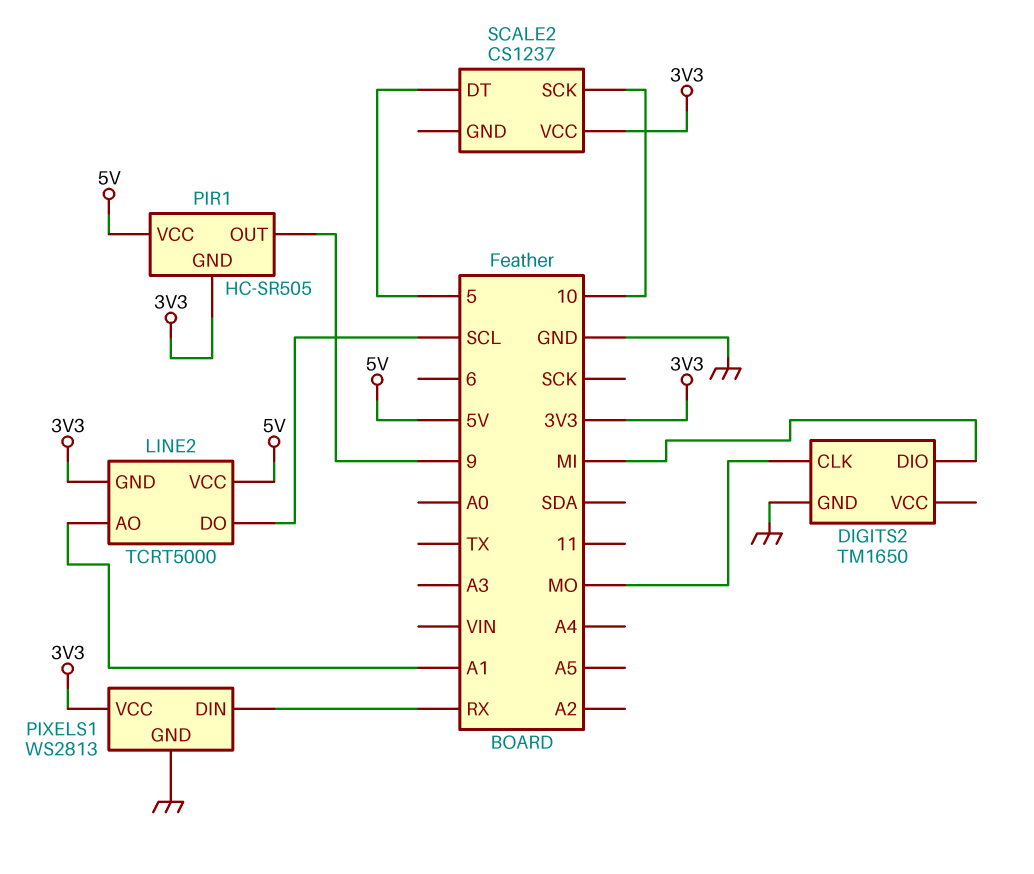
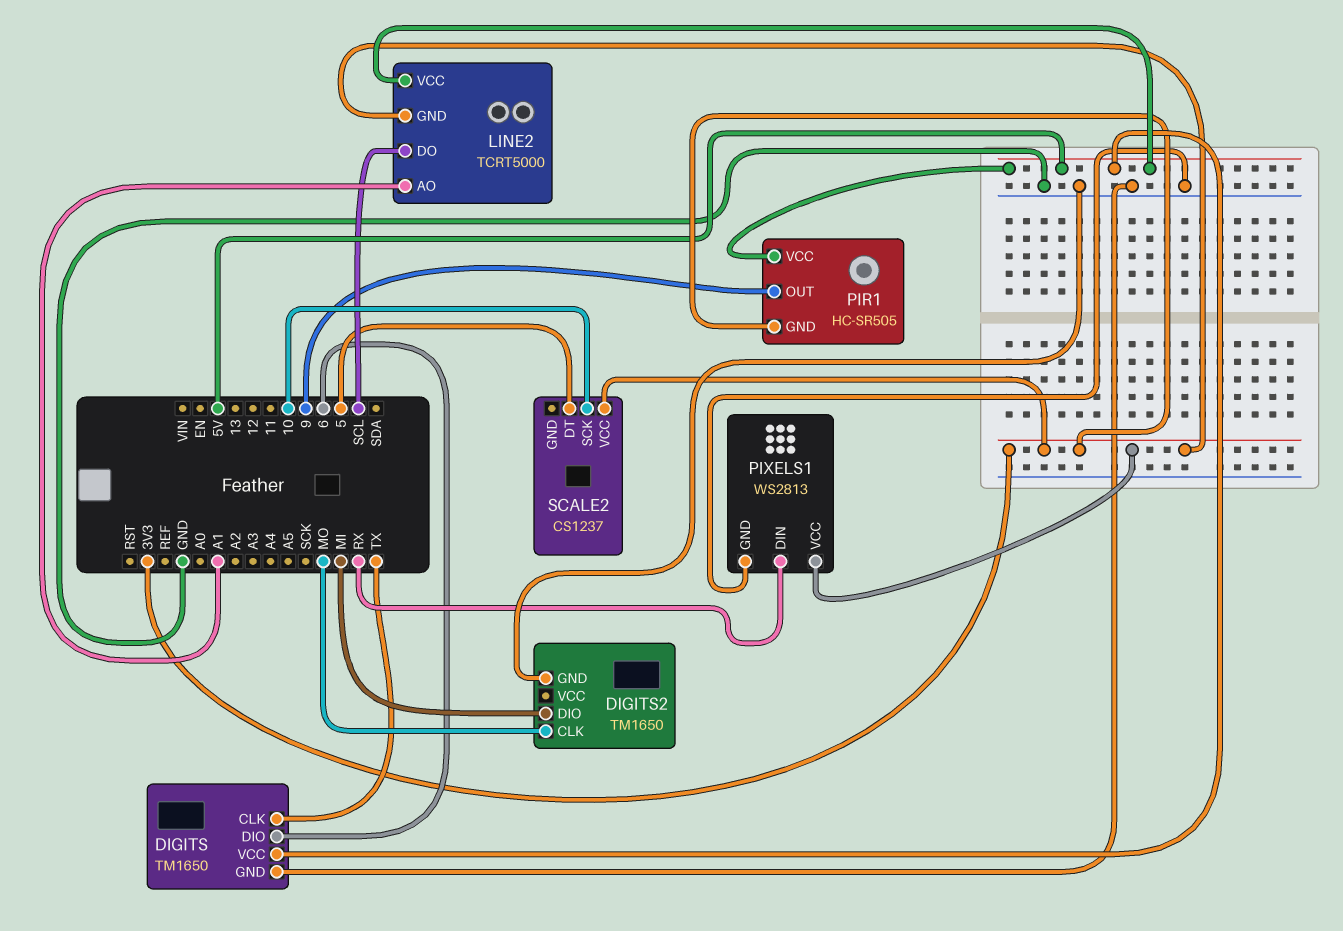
DIGITS: none -> TM1650
DIGITS pin CLK: none -> TX
DIGITS pin DIO: none -> 6
DIGITS pin GND: none -> GND
DIGITS pin VCC: none -> 5V

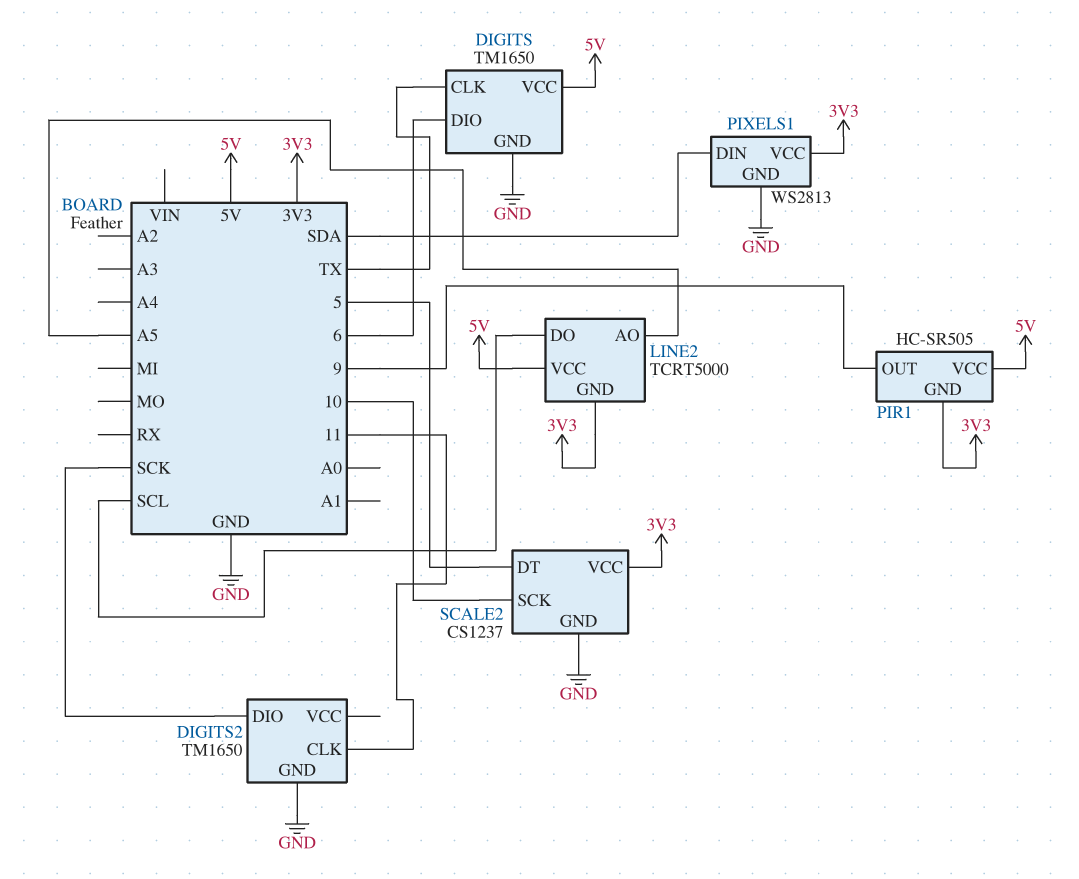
DIGITS2 pin CLK: MO -> 11
DIGITS2 pin DIO: MI -> SCK
LINE2 pin AO: A1 -> A5
PIXELS1 pin DIN: RX -> SDA
SCALE2 pin GND: none -> GND

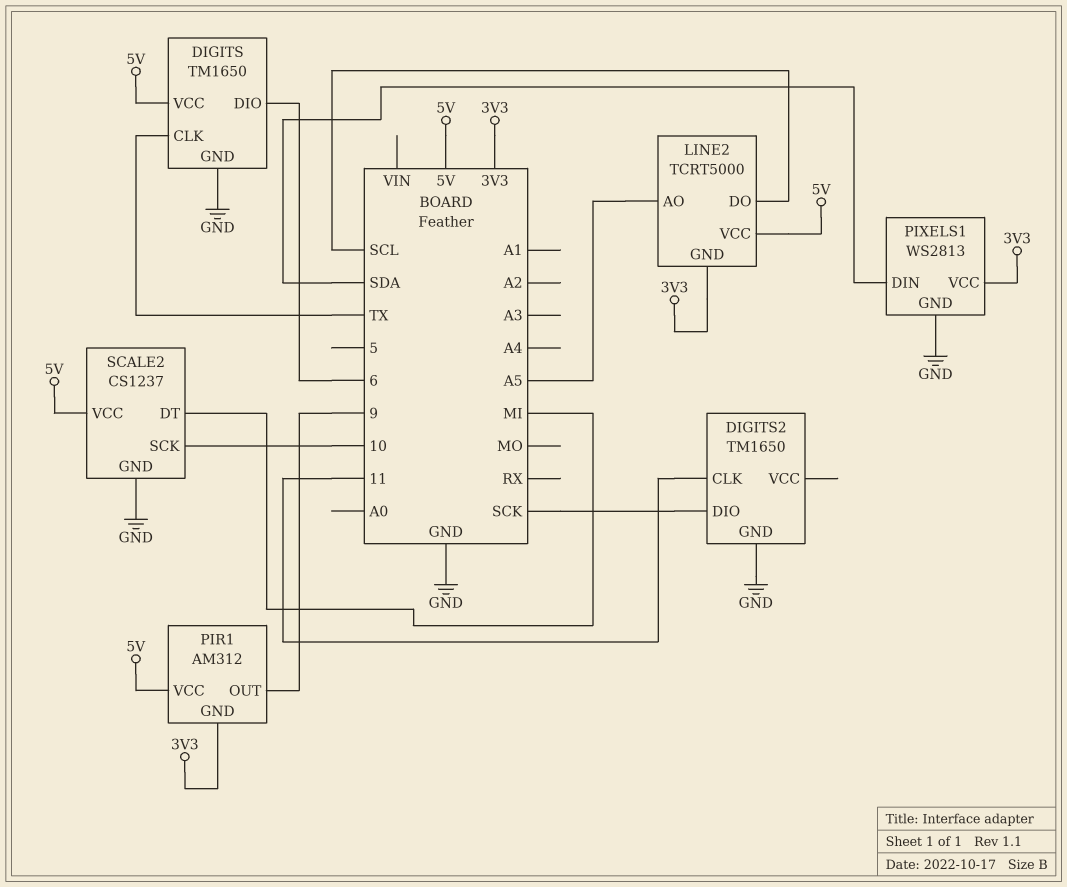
PIR1: HC-SR505 -> AM312
SCALE2 pin DT: 5 -> MI
SCALE2 pin VCC: 3V3 -> 5V

